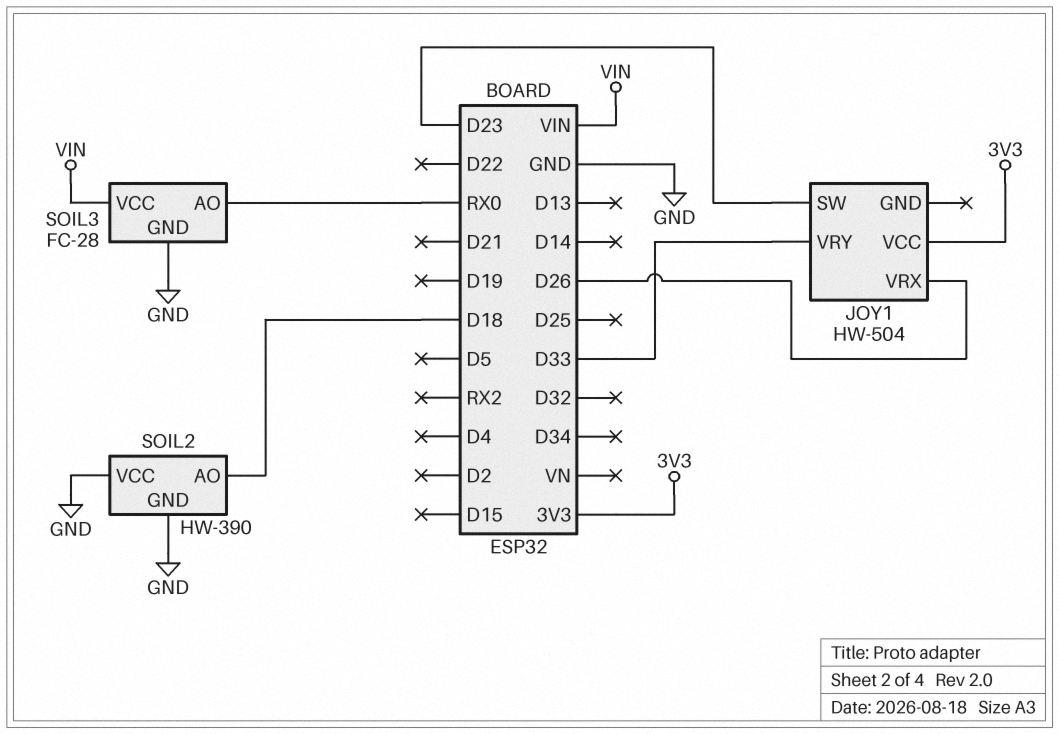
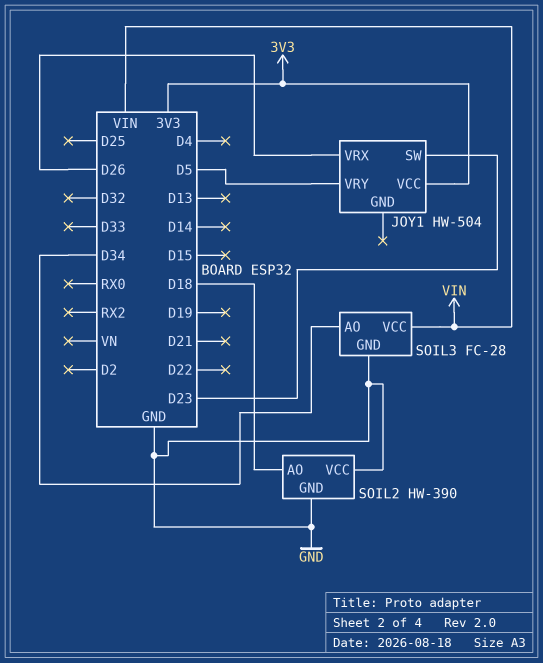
JOY1 pin VRY: D33 -> D5
SOIL3 pin AO: RX0 -> D34

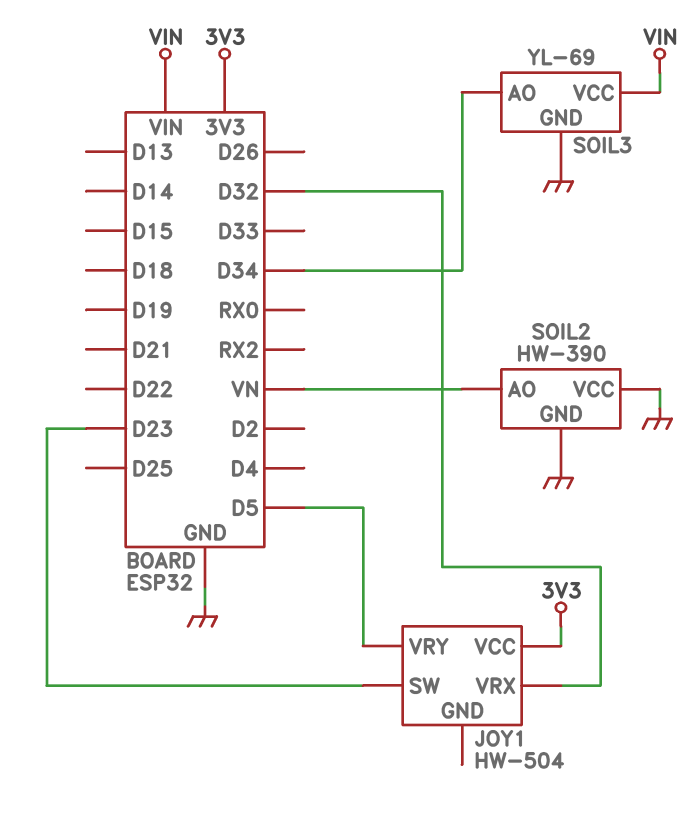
JOY1 pin VRX: D26 -> D32
SOIL2 pin AO: D18 -> VN
SOIL3: FC-28 -> YL-69

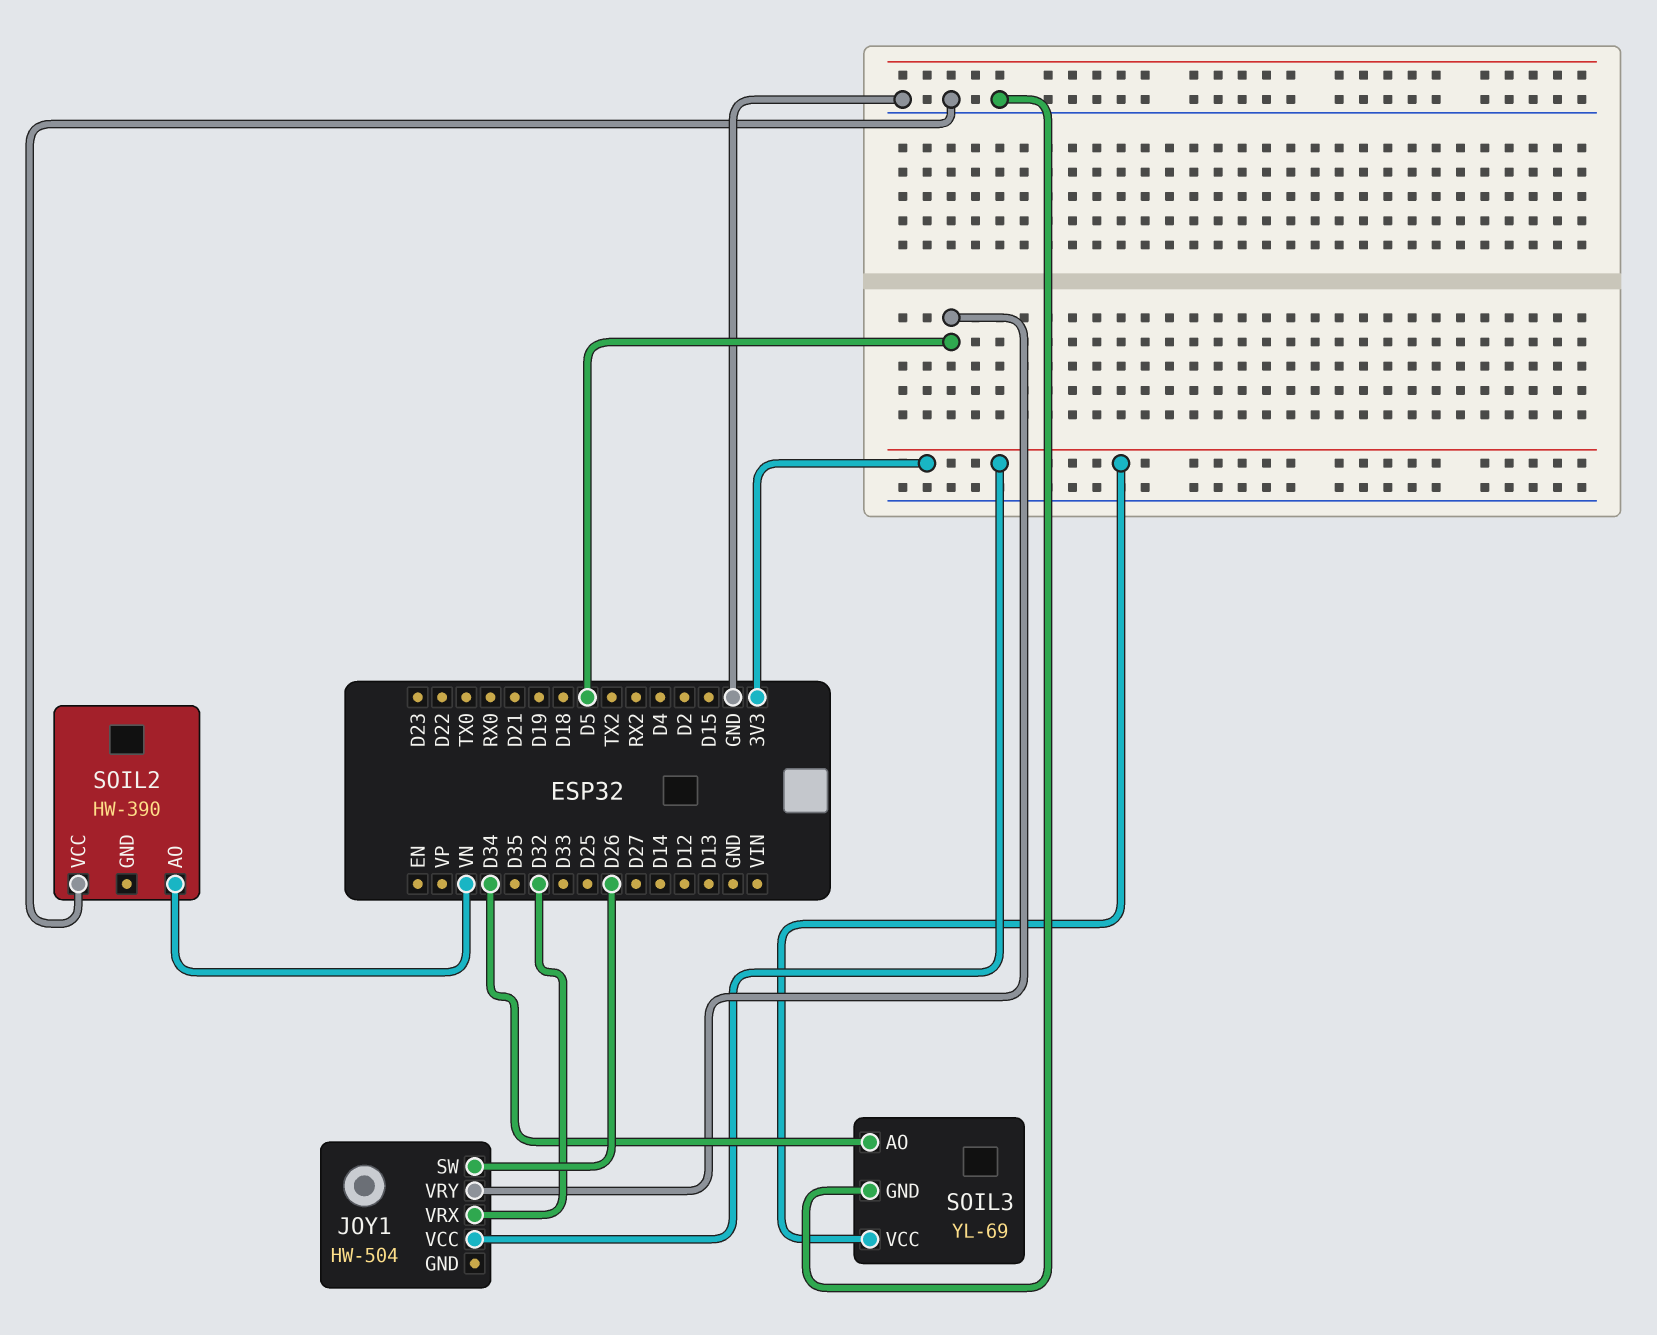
JOY1 pin SW: D23 -> D26
SOIL2 pin GND: GND -> none
SOIL3 pin VCC: VIN -> 3V3

